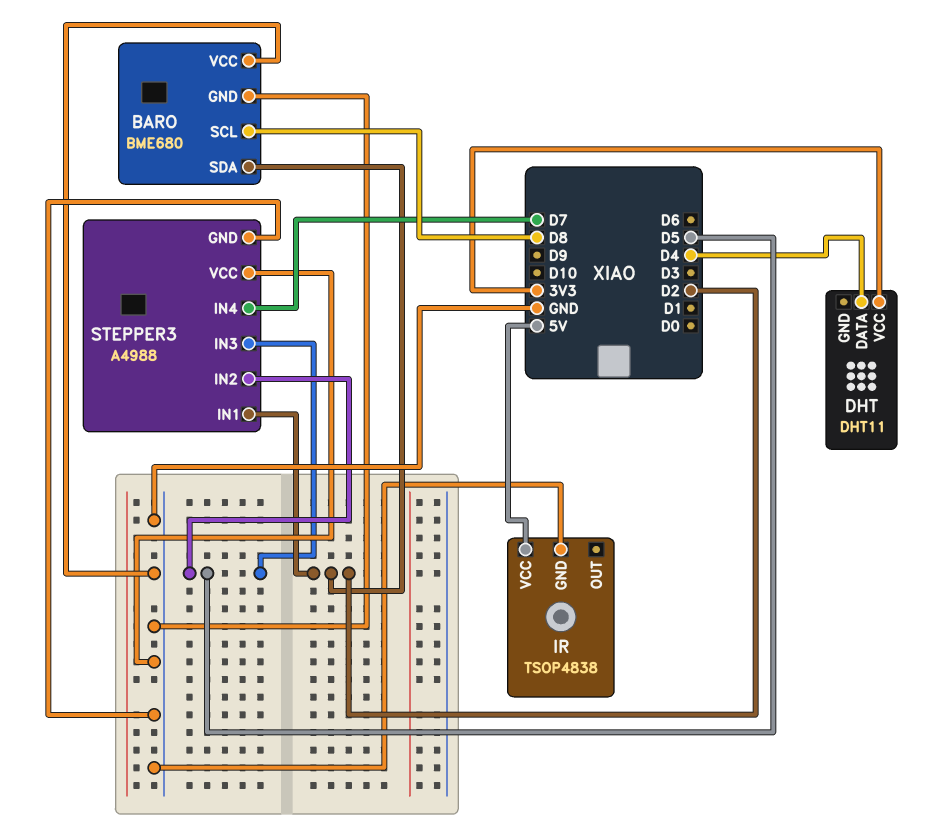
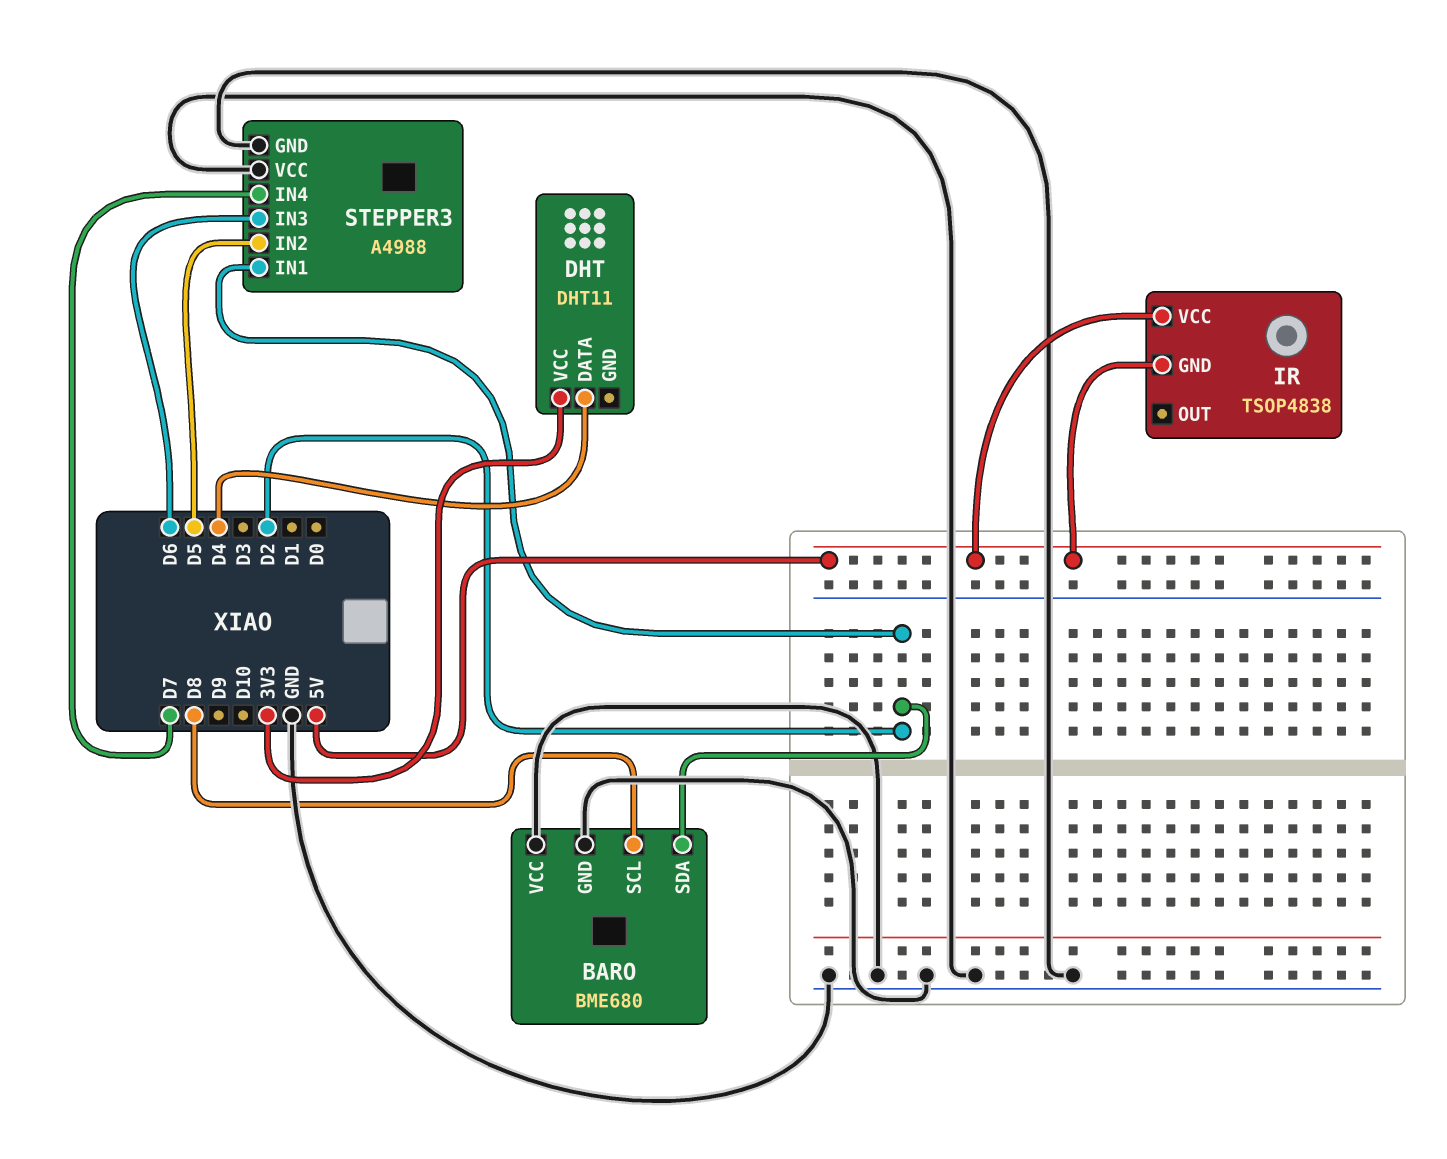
IR pin GND: GND -> 5V
STEPPER3 pin IN3: D5 -> D6

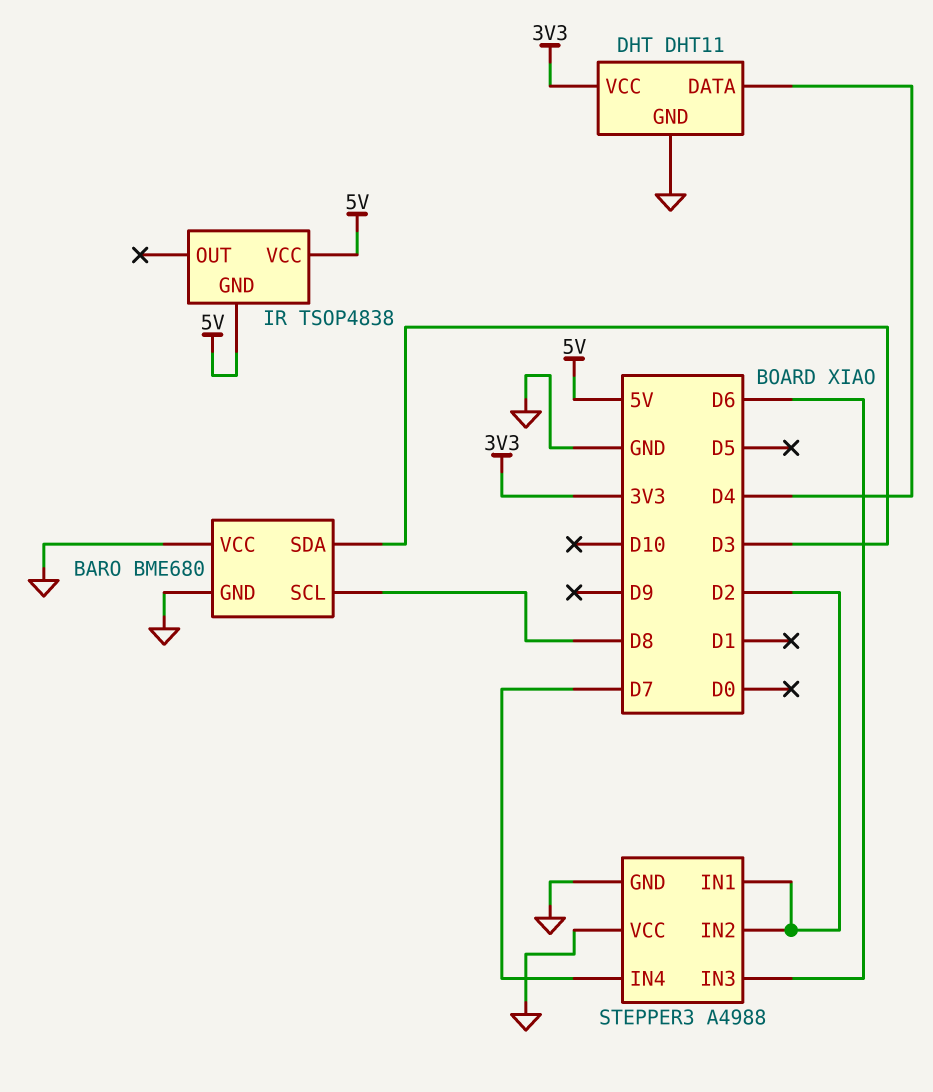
BARO pin SDA: D2 -> D3
DHT pin GND: none -> GND
STEPPER3 pin IN2: D5 -> D2

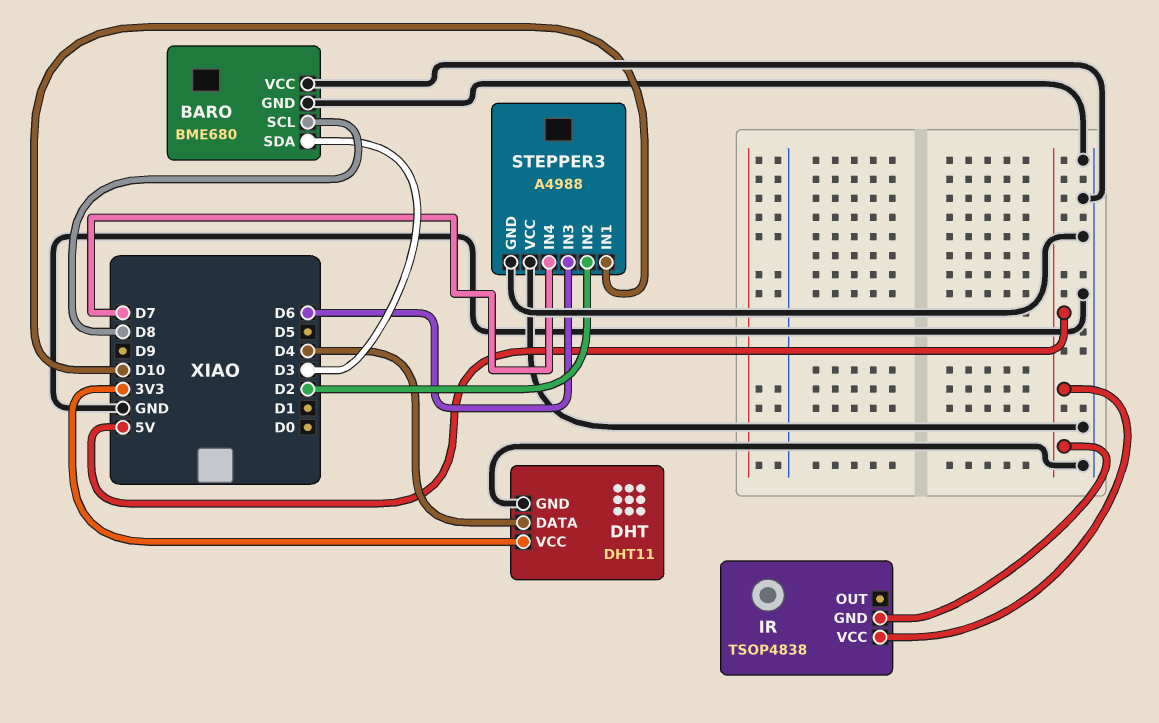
STEPPER3 pin IN1: D2 -> D10

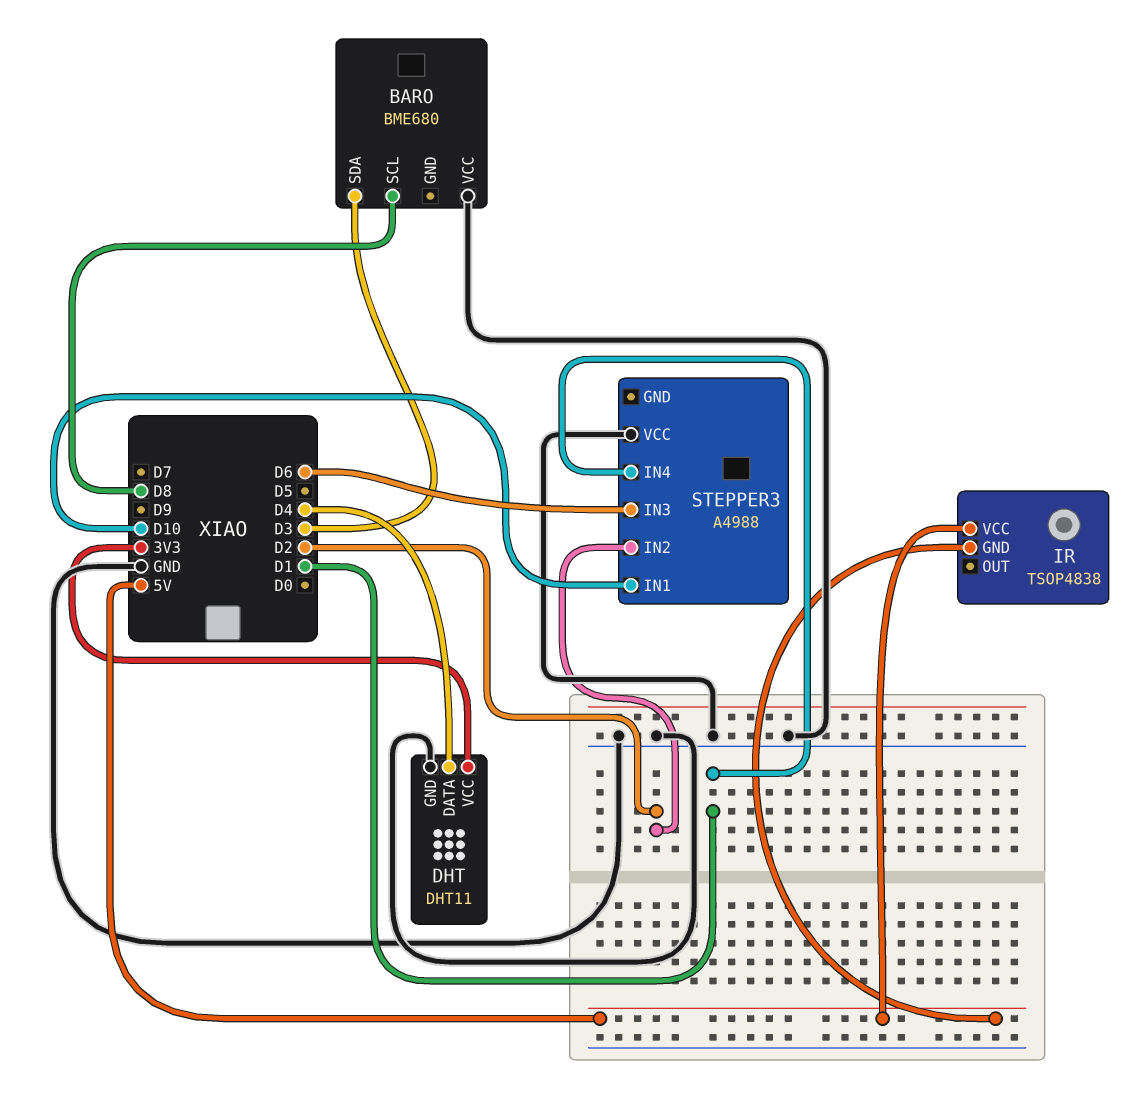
BARO pin GND: GND -> none
STEPPER3 pin GND: GND -> none
STEPPER3 pin IN4: D7 -> D1

